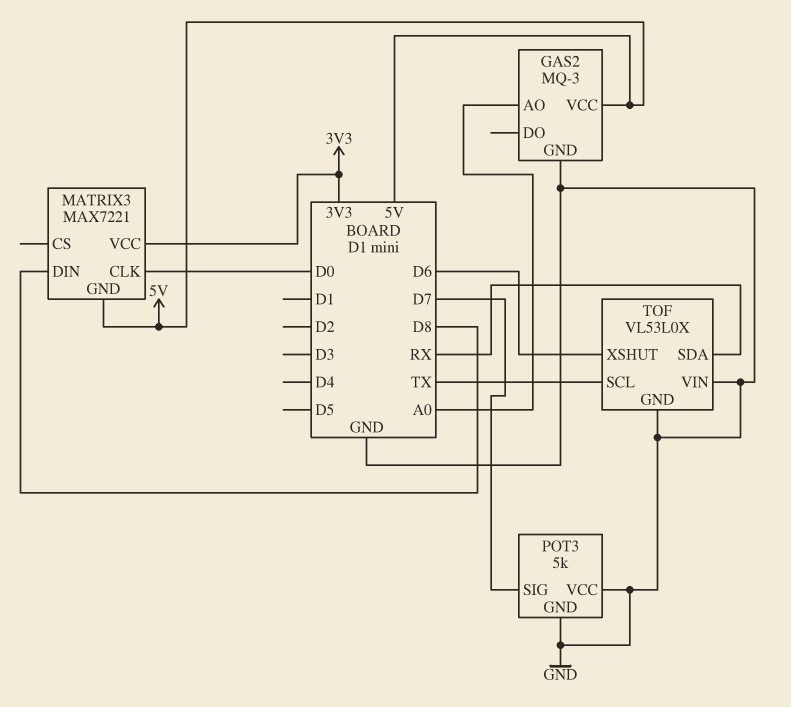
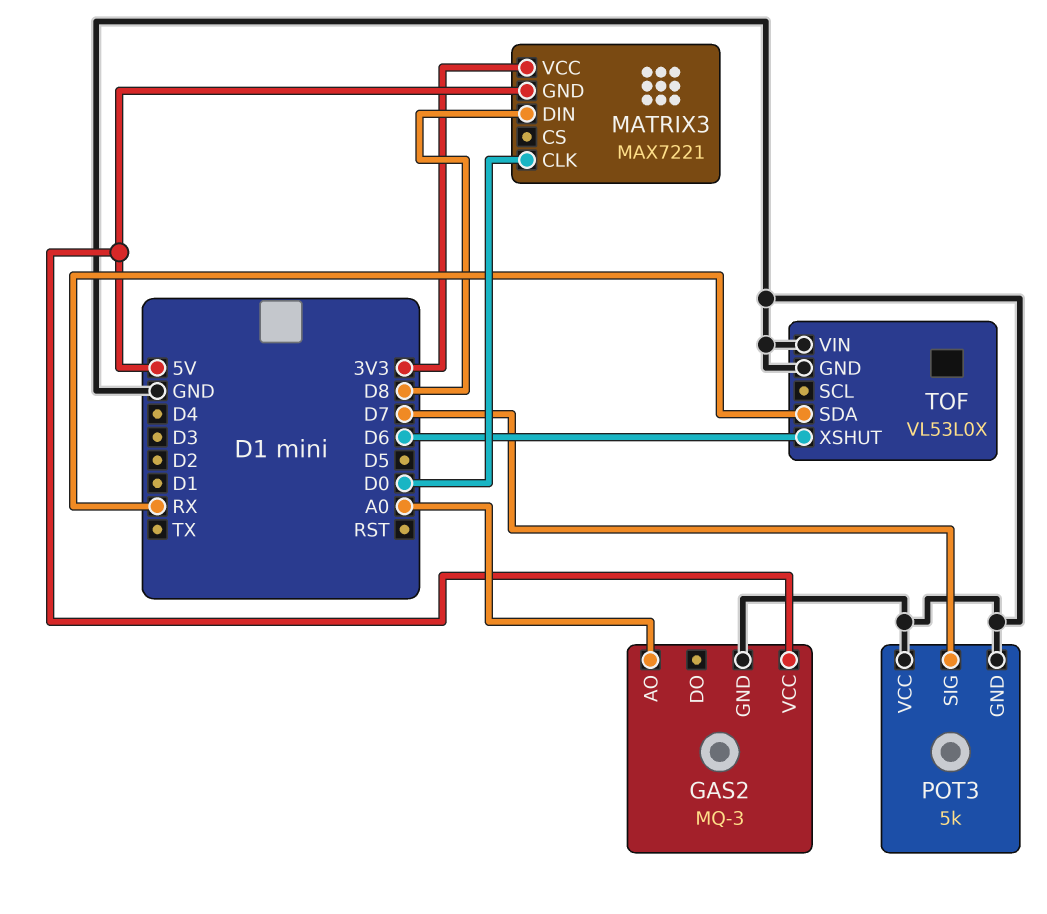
TOF pin SCL: TX -> none

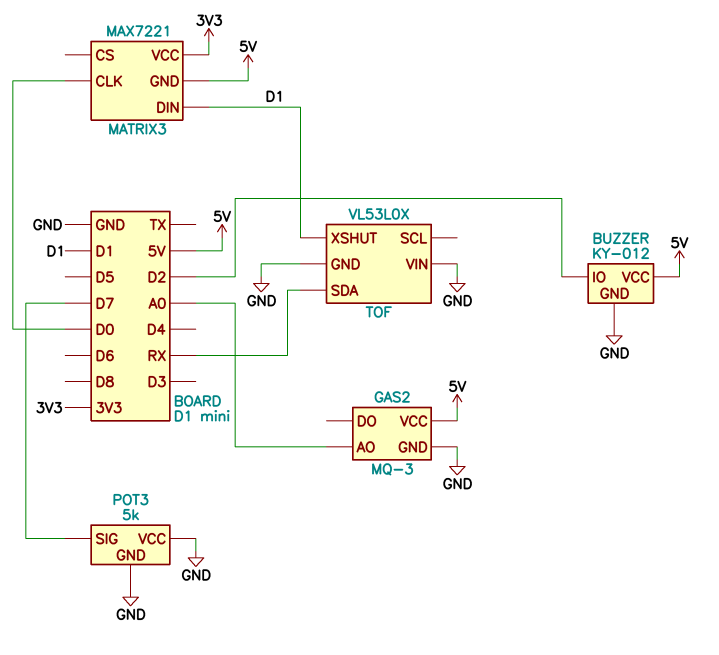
BUZZER: none -> KY-012
BUZZER pin GND: none -> GND
BUZZER pin IO: none -> D2
BUZZER pin VCC: none -> 5V
MATRIX3 pin DIN: D8 -> D1
TOF pin XSHUT: D6 -> D1

